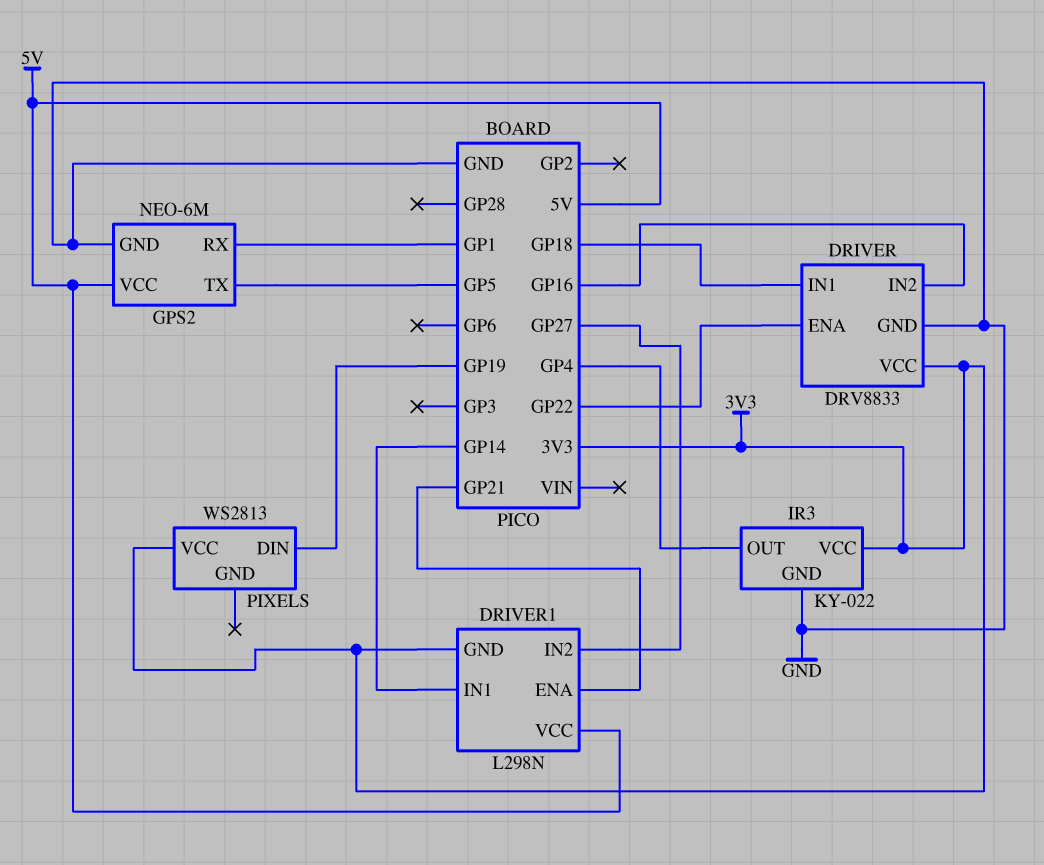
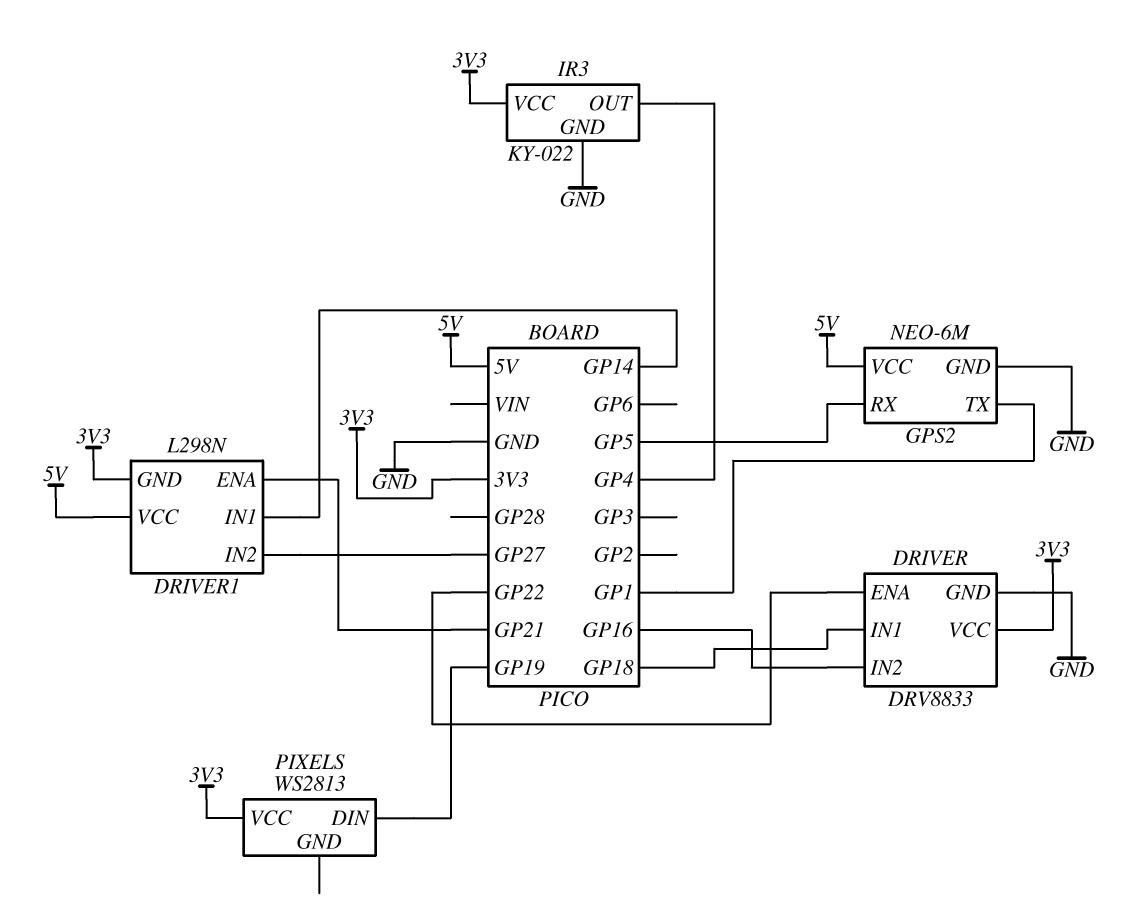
GPS2 pin RX: GP1 -> GP5
GPS2 pin TX: GP5 -> GP1

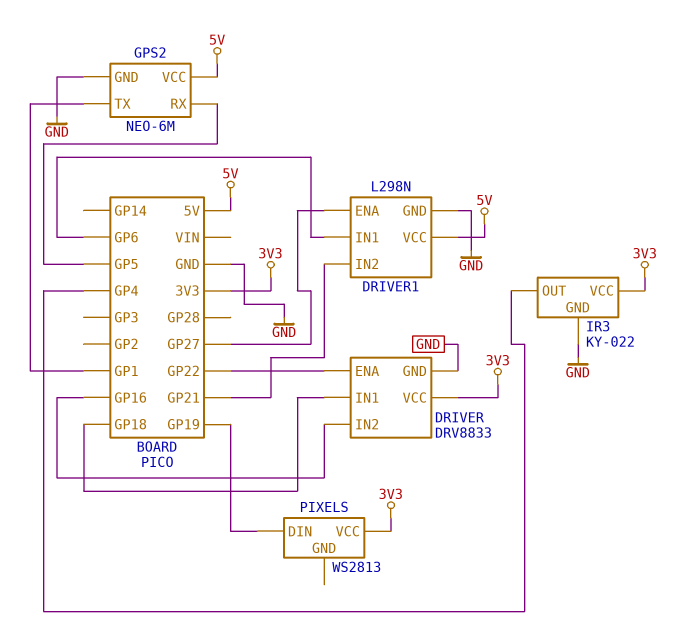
DRIVER1 pin ENA: GP21 -> GP27
DRIVER1 pin GND: 3V3 -> GND
DRIVER1 pin IN1: GP14 -> GP6
DRIVER1 pin IN2: GP27 -> GP21

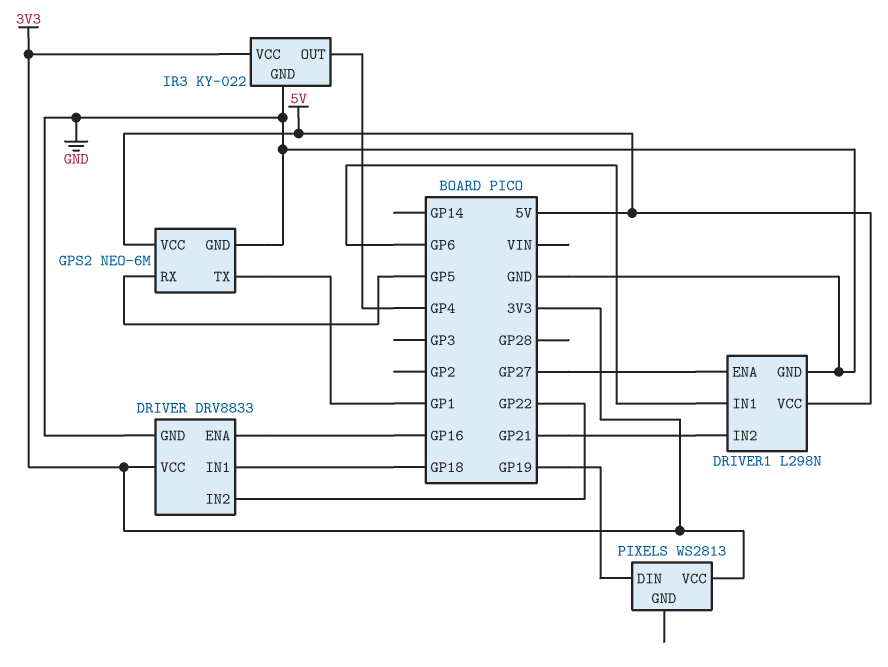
DRIVER pin ENA: GP22 -> GP16
DRIVER pin IN2: GP16 -> GP22

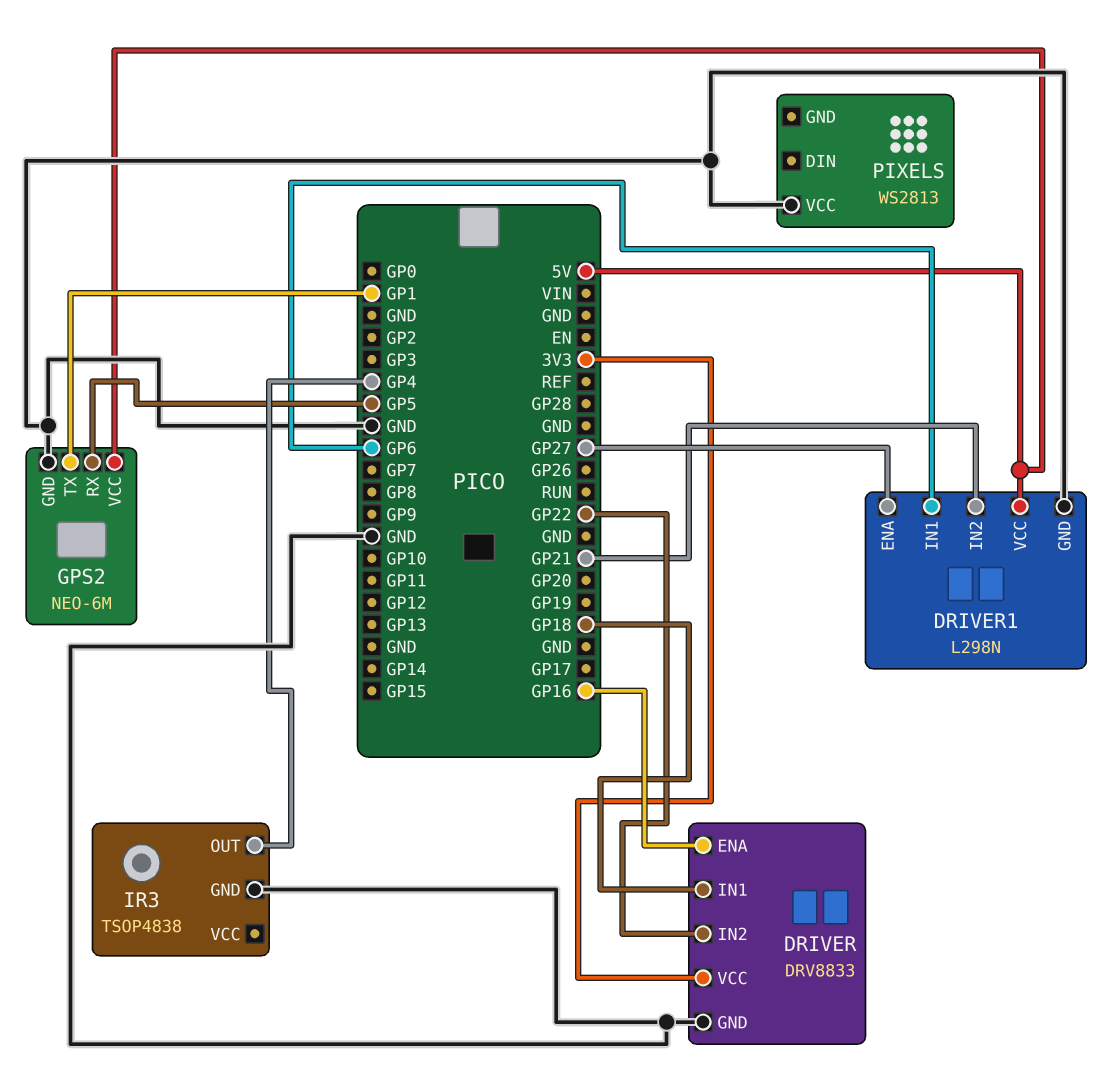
IR3: KY-022 -> TSOP4838
IR3 pin VCC: 3V3 -> none
PIXELS pin DIN: GP19 -> none
PIXELS pin VCC: 3V3 -> GND

